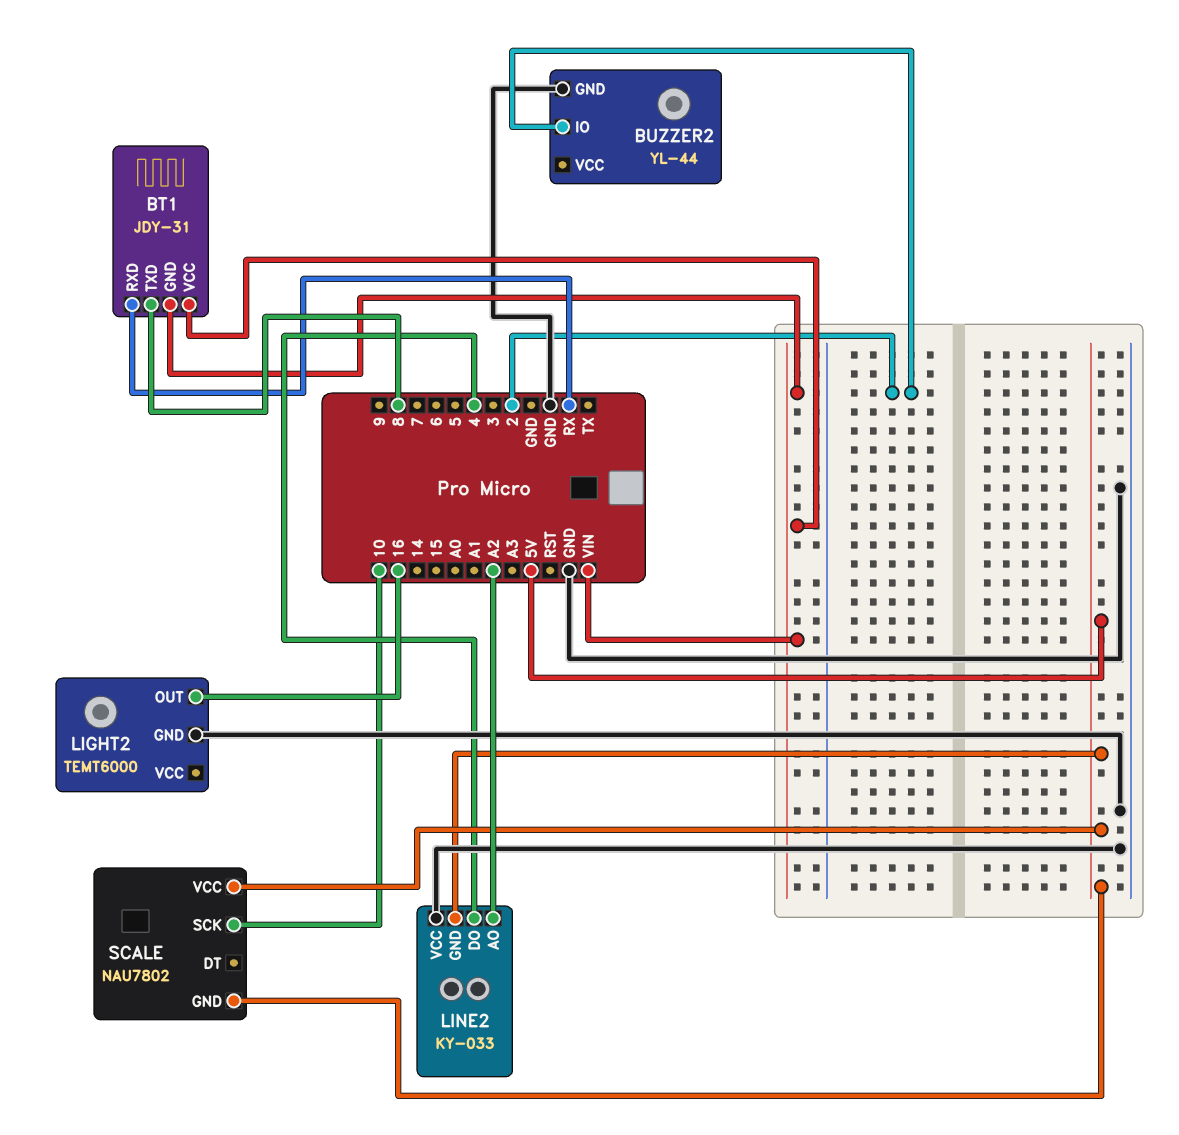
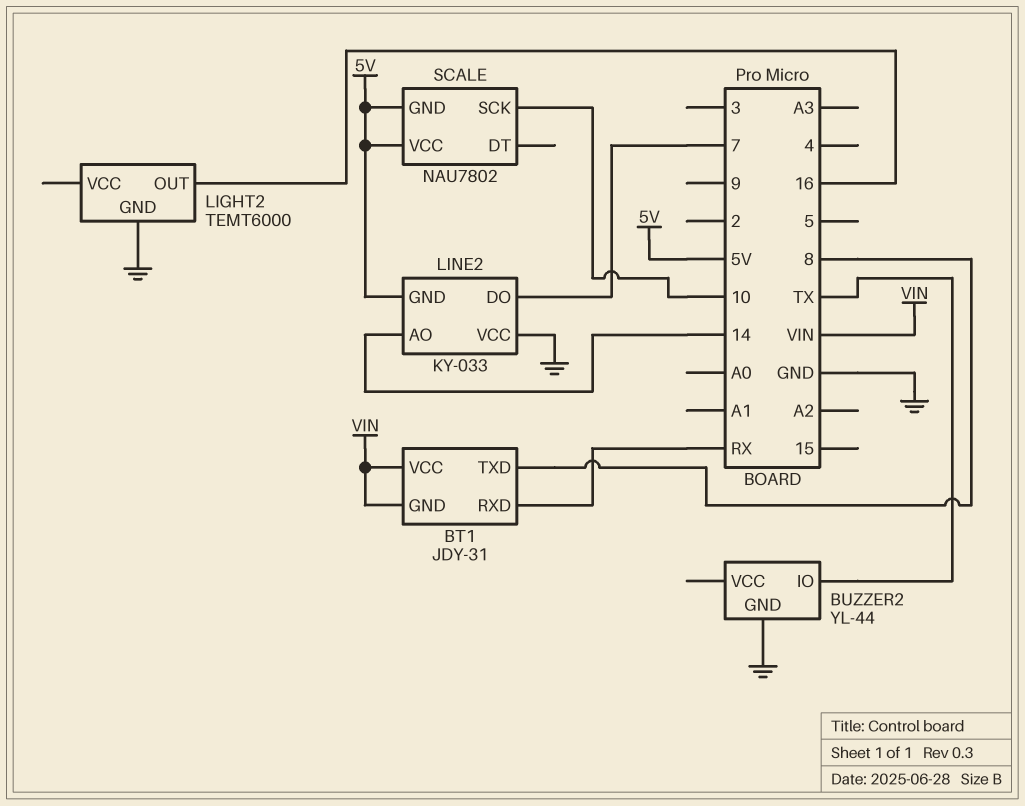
BUZZER2 pin IO: 2 -> TX
LINE2 pin AO: A2 -> 14
LINE2 pin DO: 4 -> 7

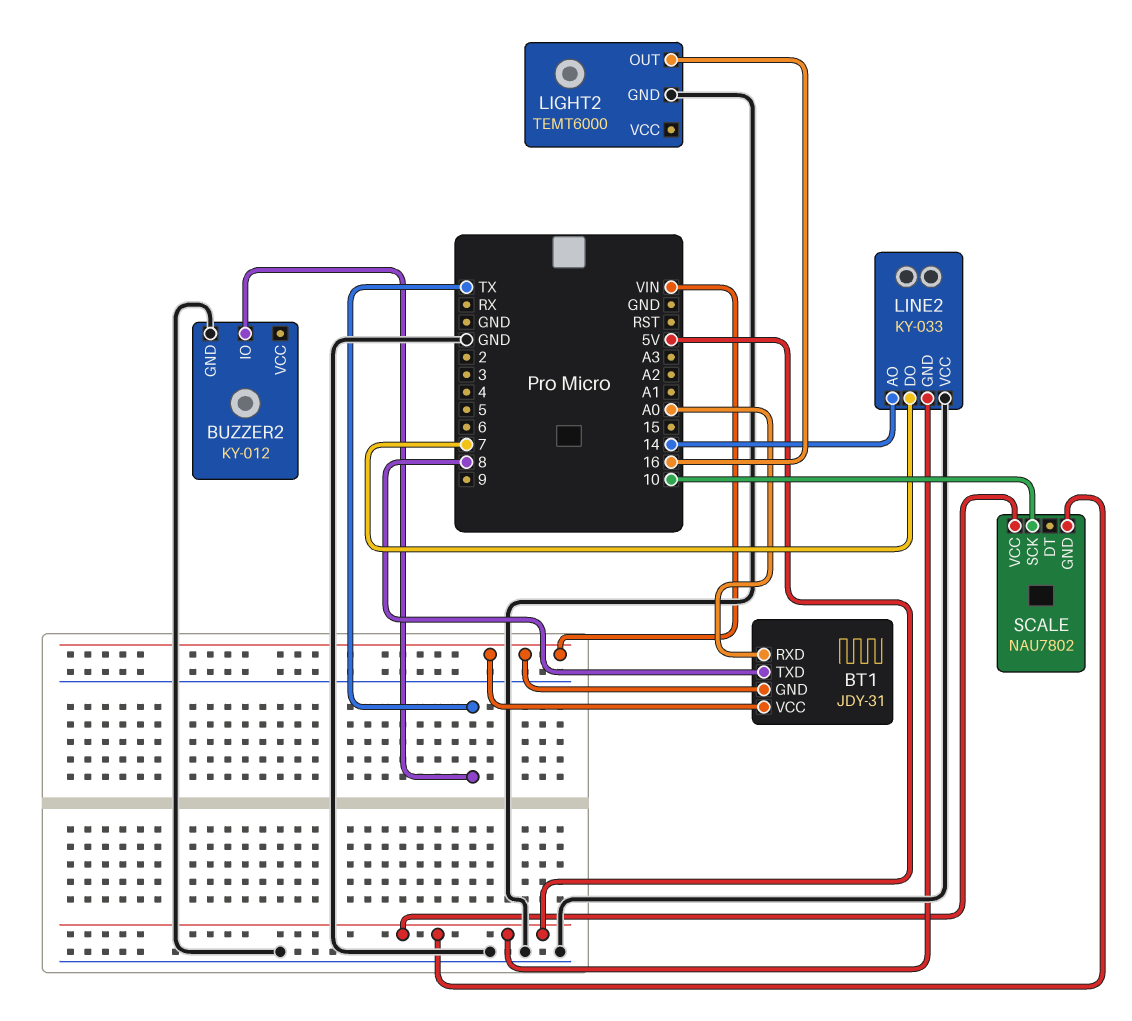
BT1 pin RXD: RX -> A0
BUZZER2: YL-44 -> KY-012

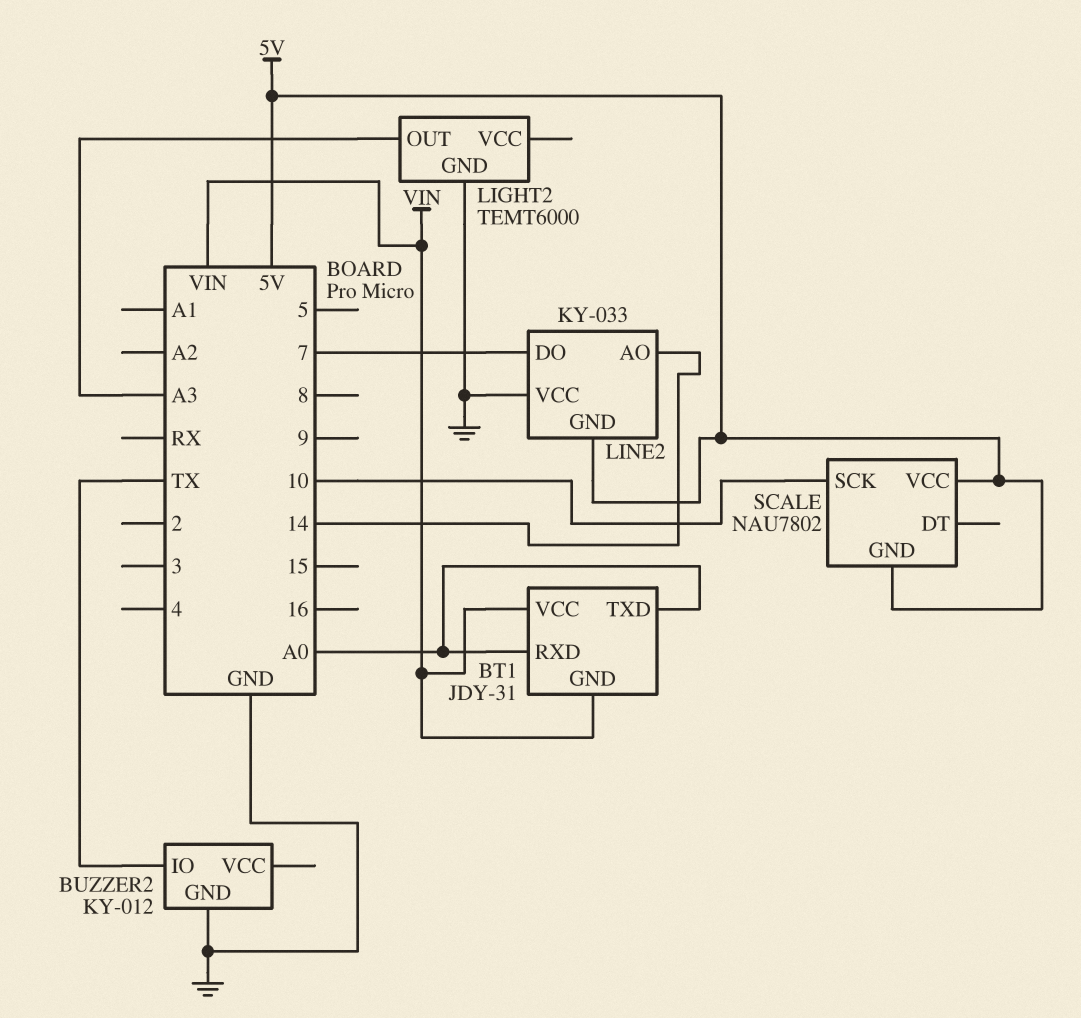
BT1 pin TXD: 8 -> A0
LIGHT2 pin OUT: 16 -> A3

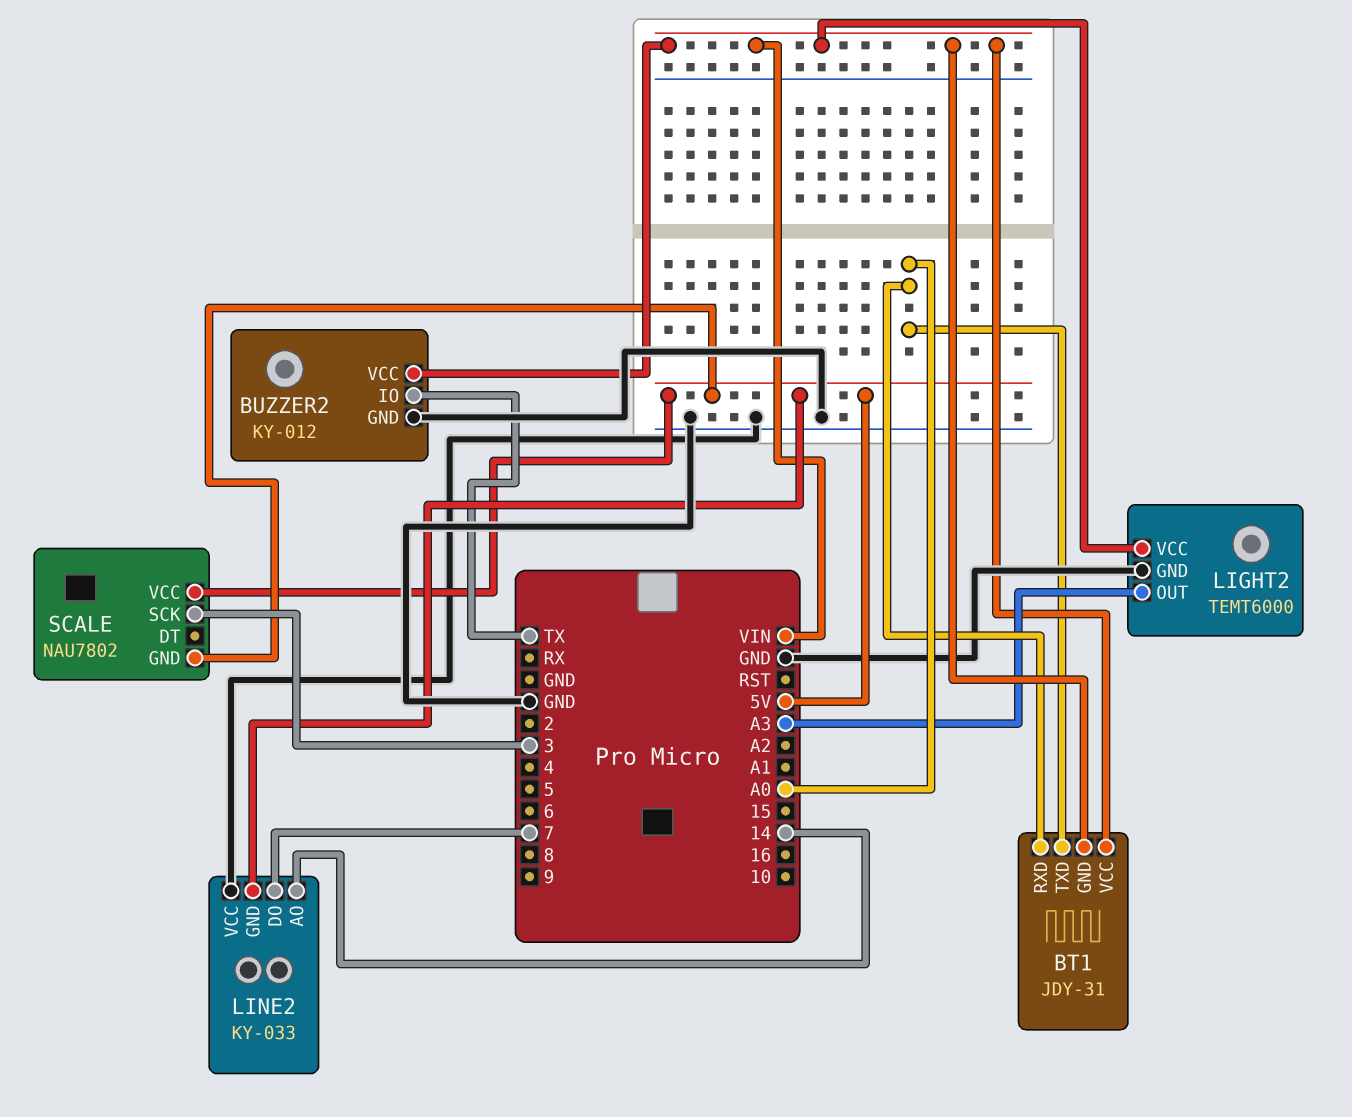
BUZZER2 pin VCC: none -> VIN
LIGHT2 pin VCC: none -> VIN
SCALE pin SCK: 10 -> 3

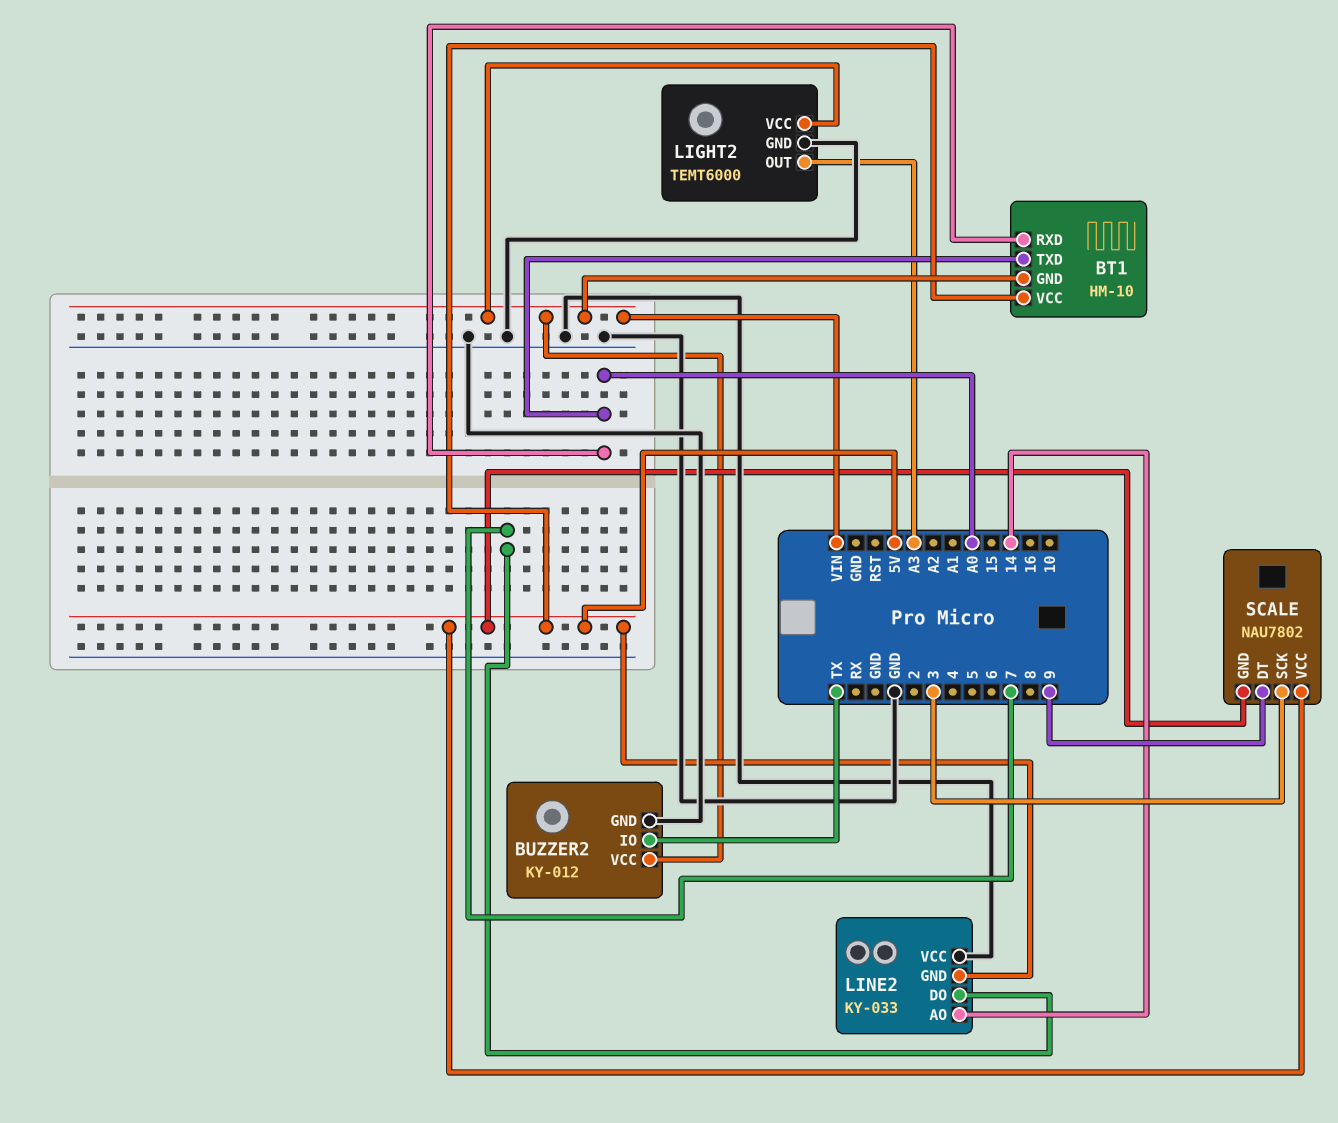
BT1: JDY-31 -> HM-10
BT1 pin VCC: VIN -> 5V
SCALE pin DT: none -> 9

